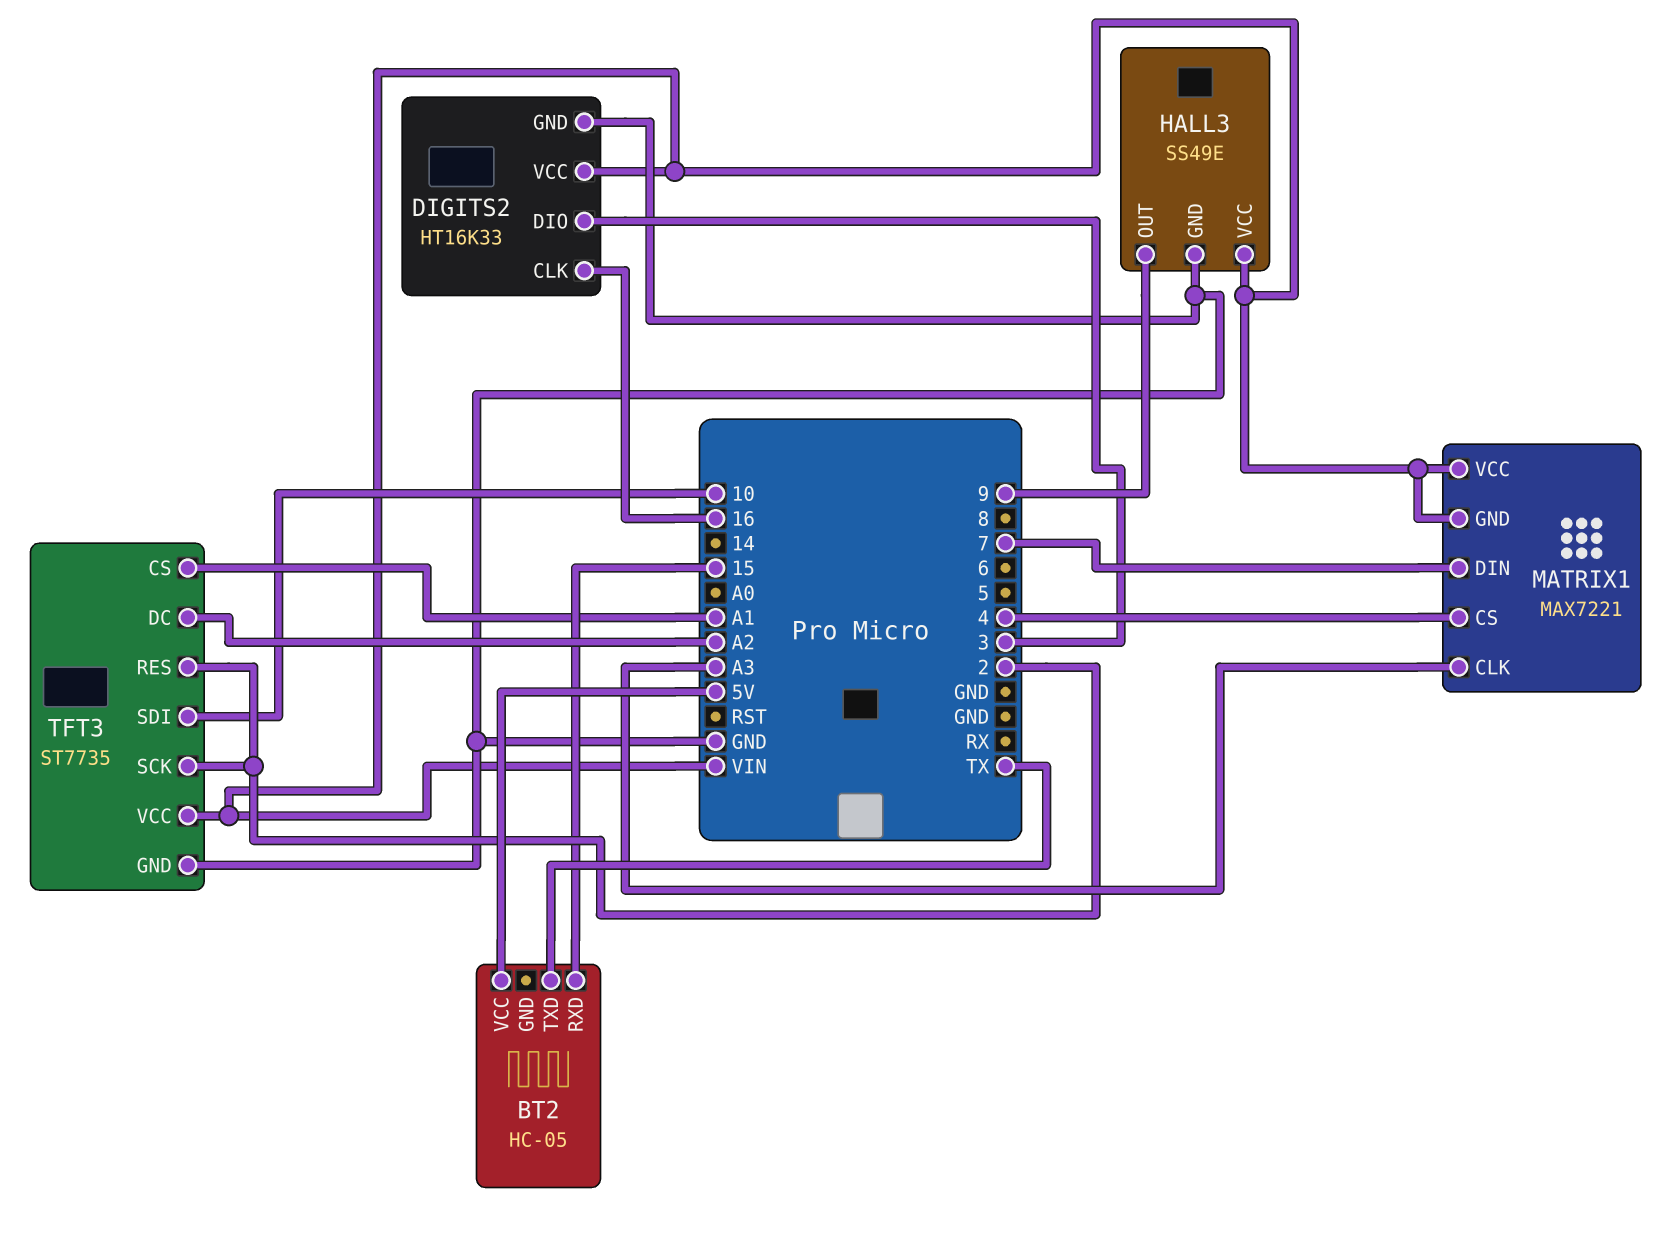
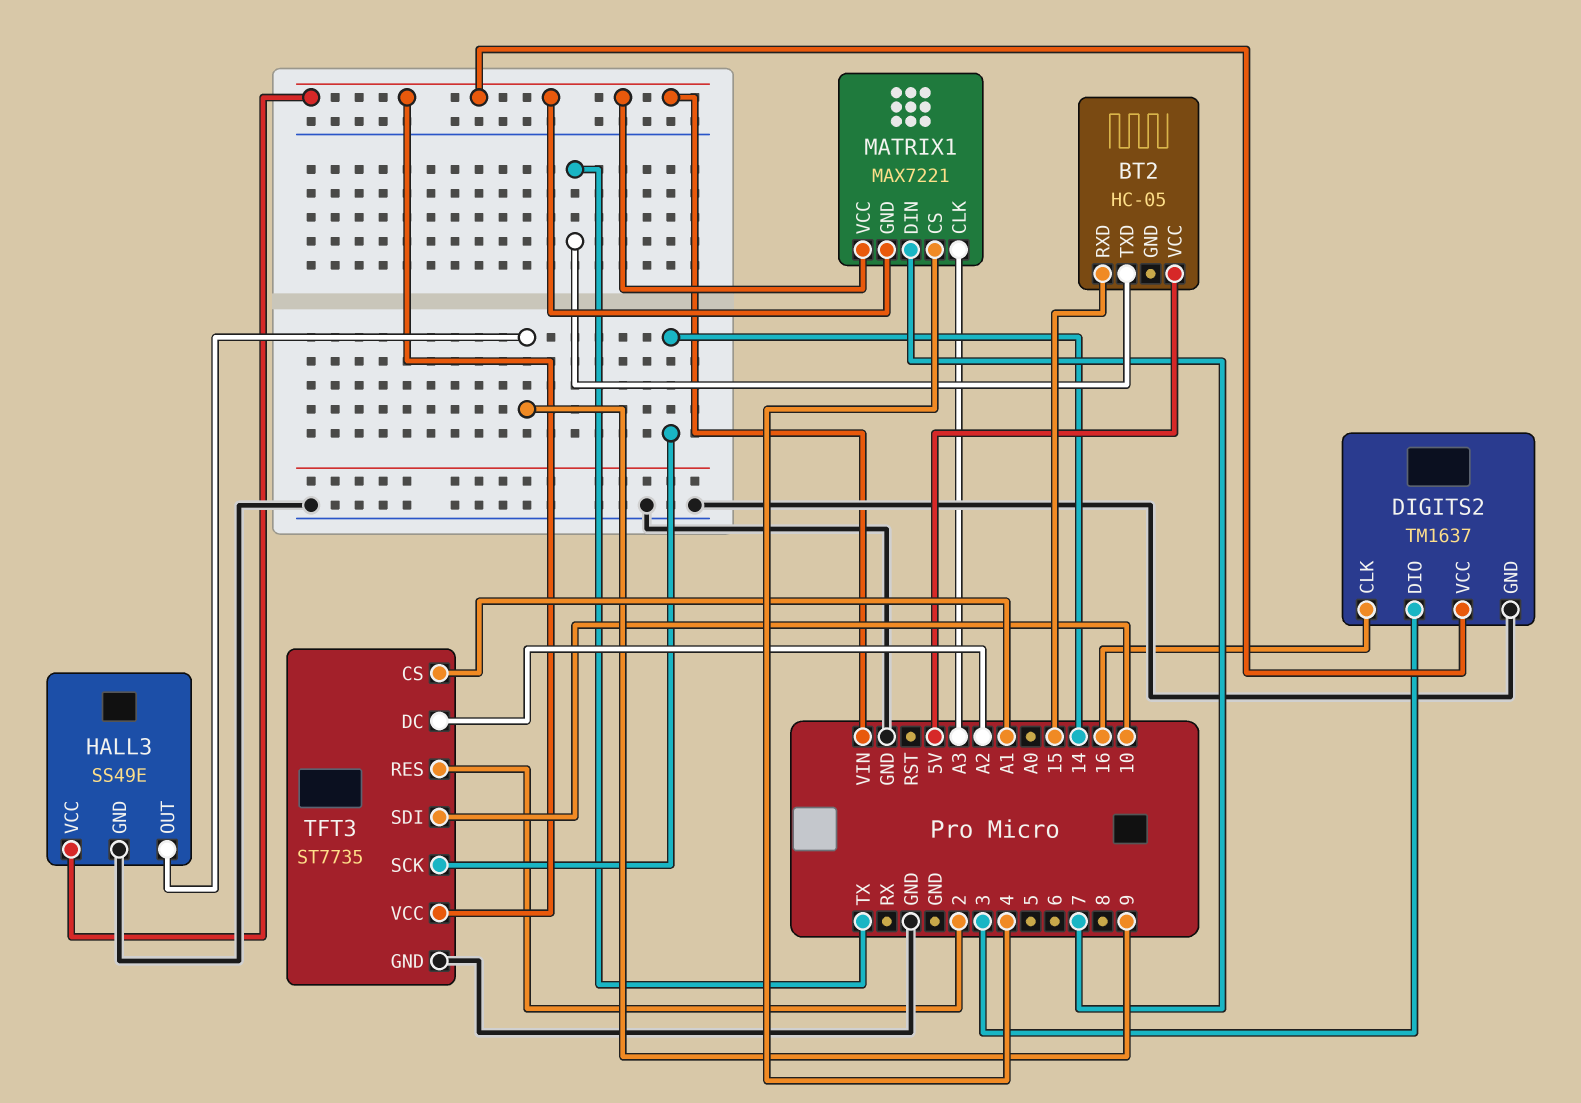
DIGITS2: HT16K33 -> TM1637
TFT3 pin SCK: 2 -> 14

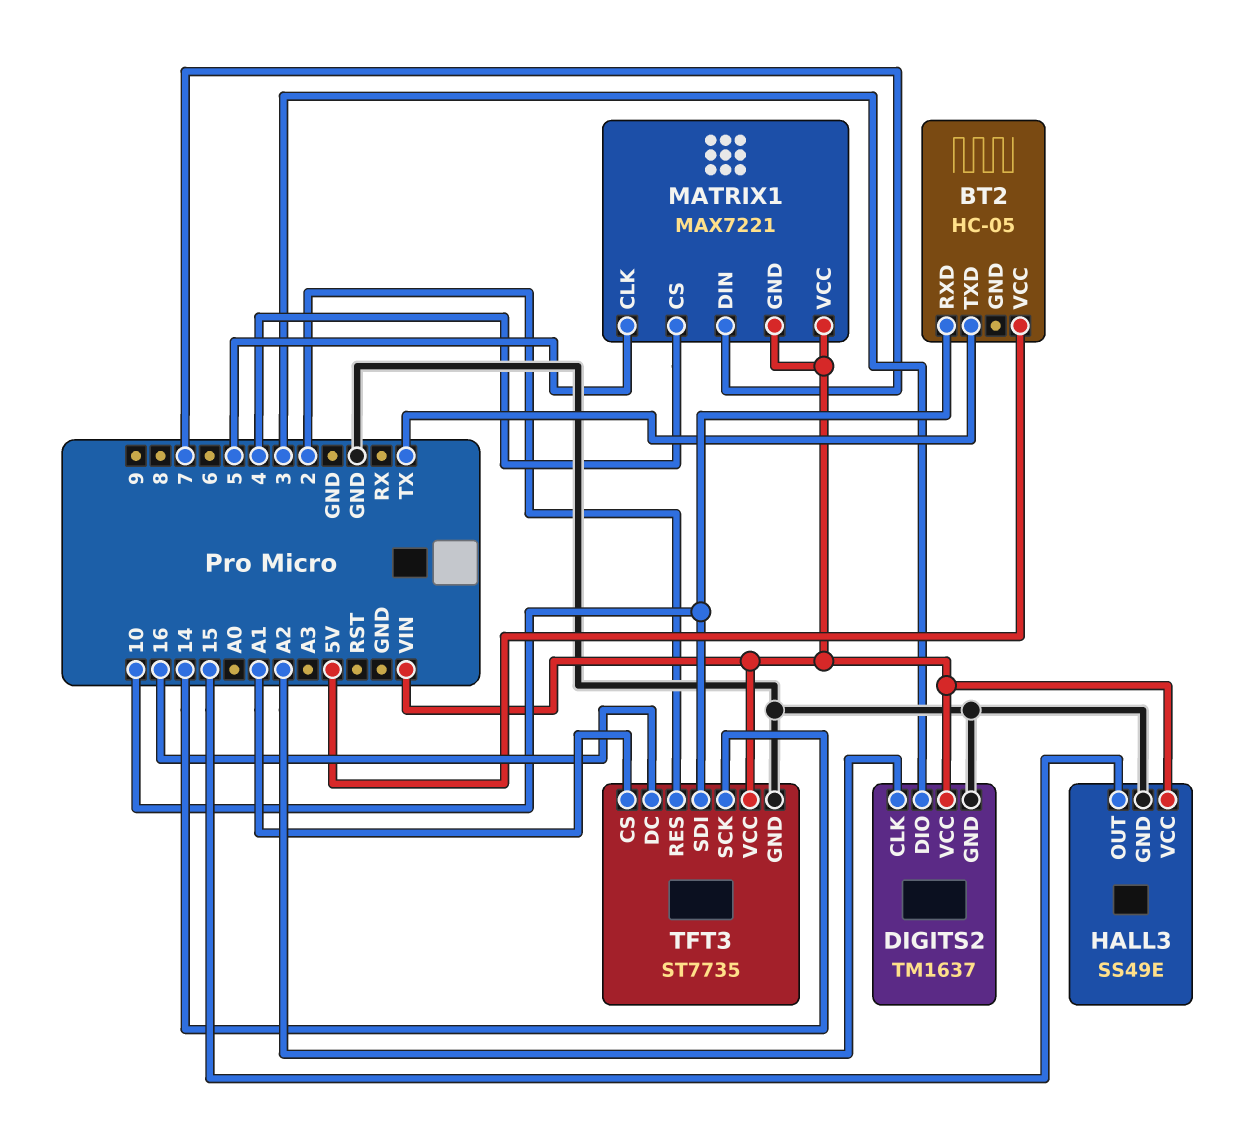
BT2 pin RXD: 15 -> 10
DIGITS2 pin CLK: 16 -> A2
HALL3 pin OUT: 9 -> 15
MATRIX1 pin CLK: A3 -> 5
TFT3 pin DC: A2 -> 16

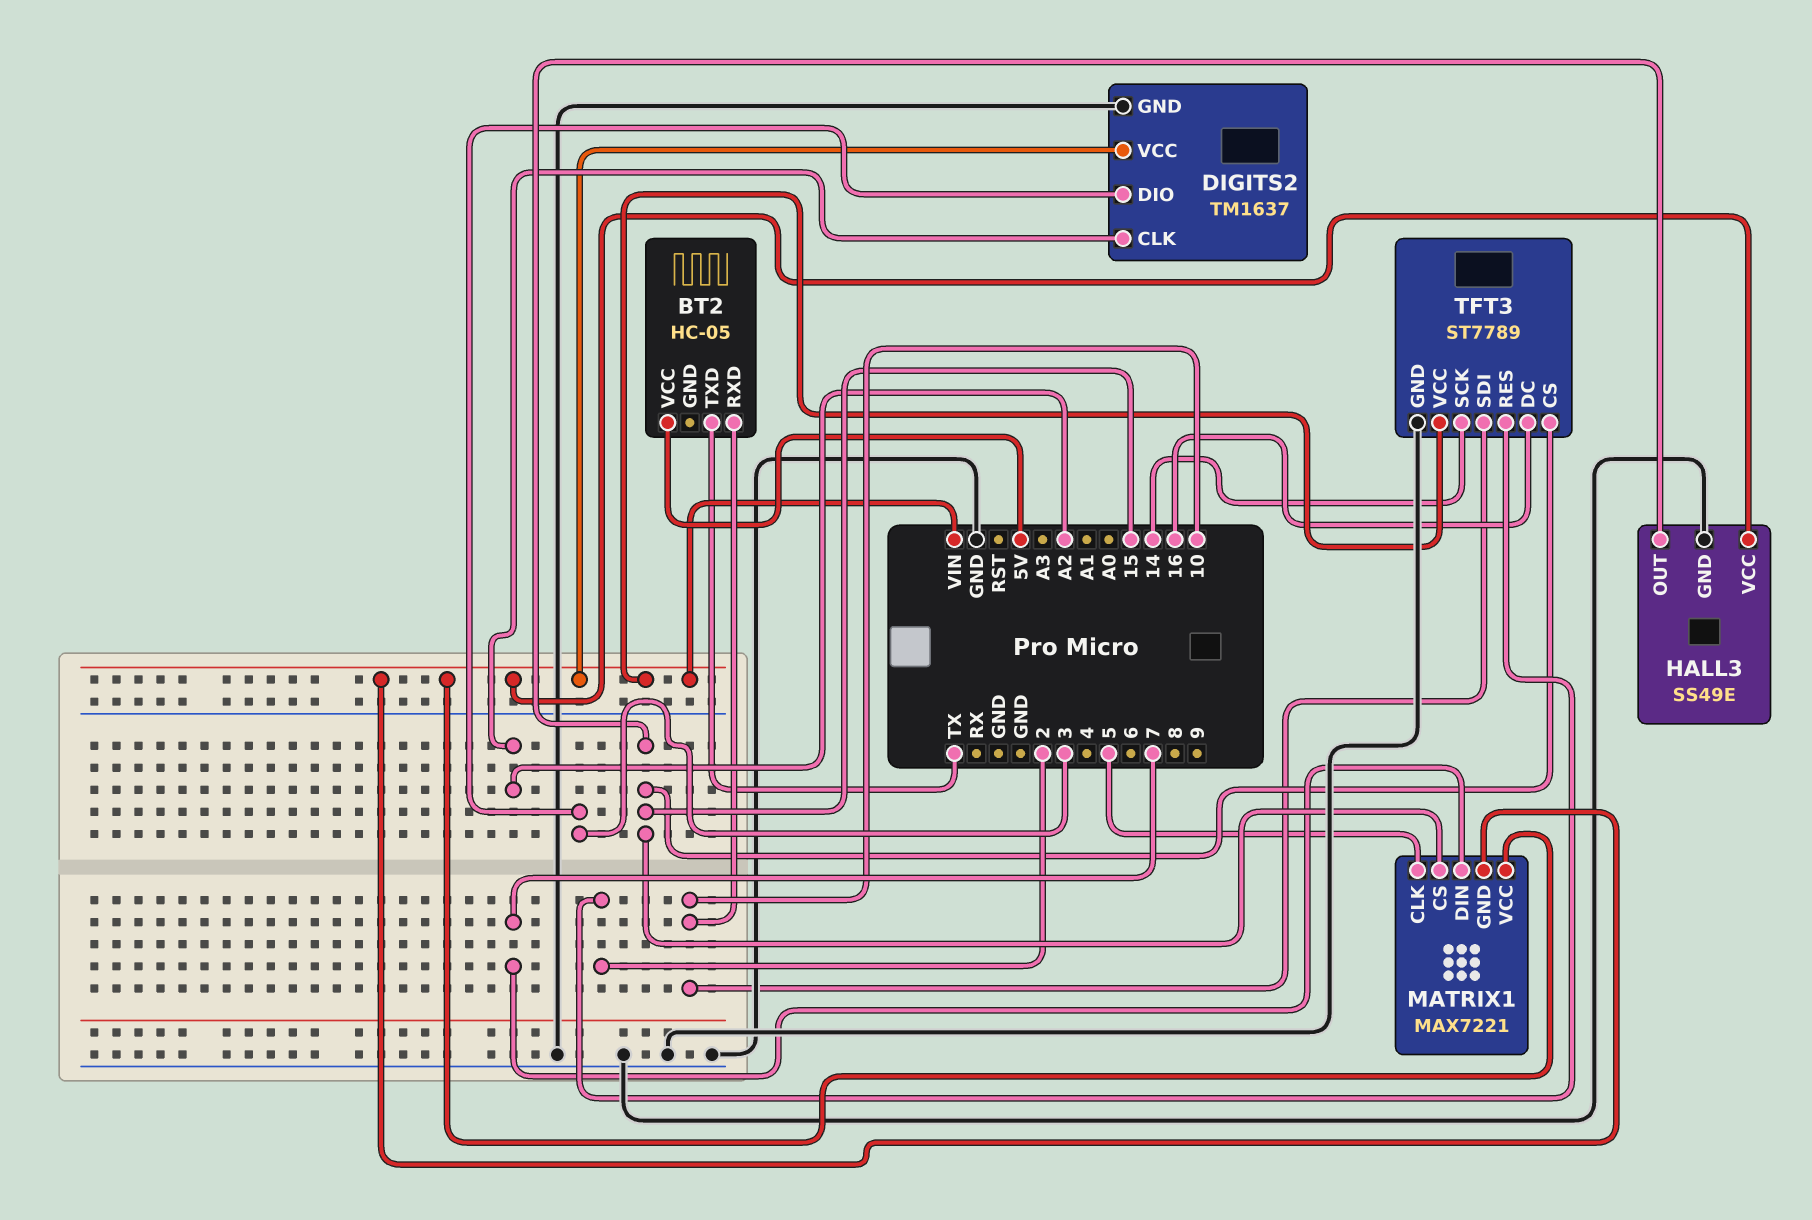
MATRIX1 pin CS: 4 -> 15
TFT3: ST7735 -> ST7789
TFT3 pin CS: A1 -> 15

